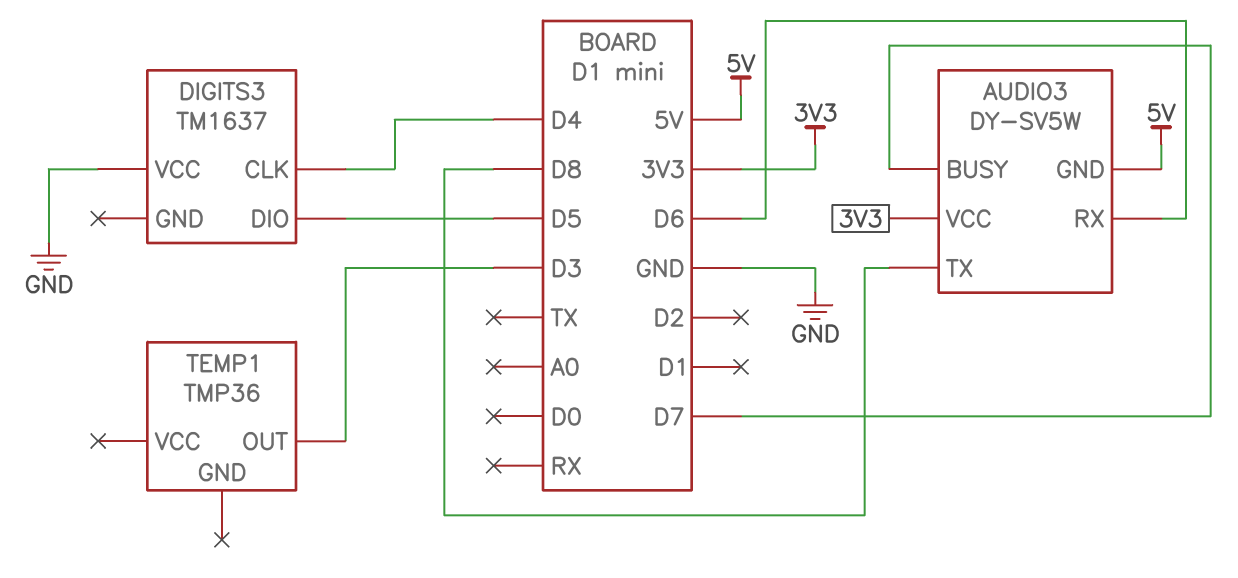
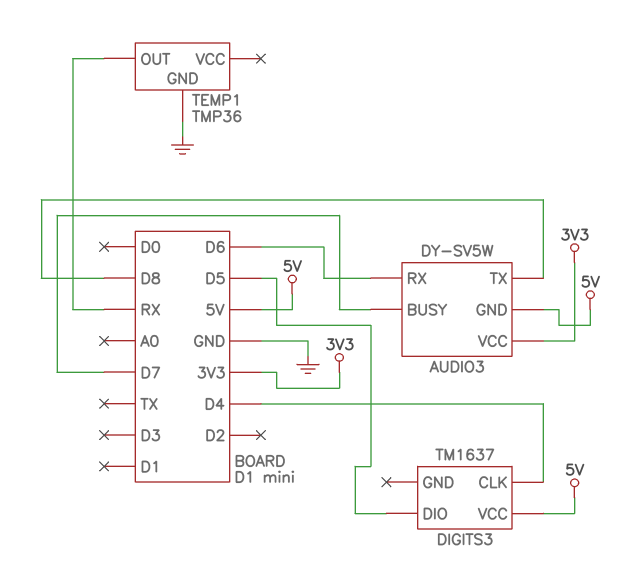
DIGITS3 pin VCC: GND -> 5V
TEMP1 pin GND: none -> GND
TEMP1 pin OUT: D3 -> RX

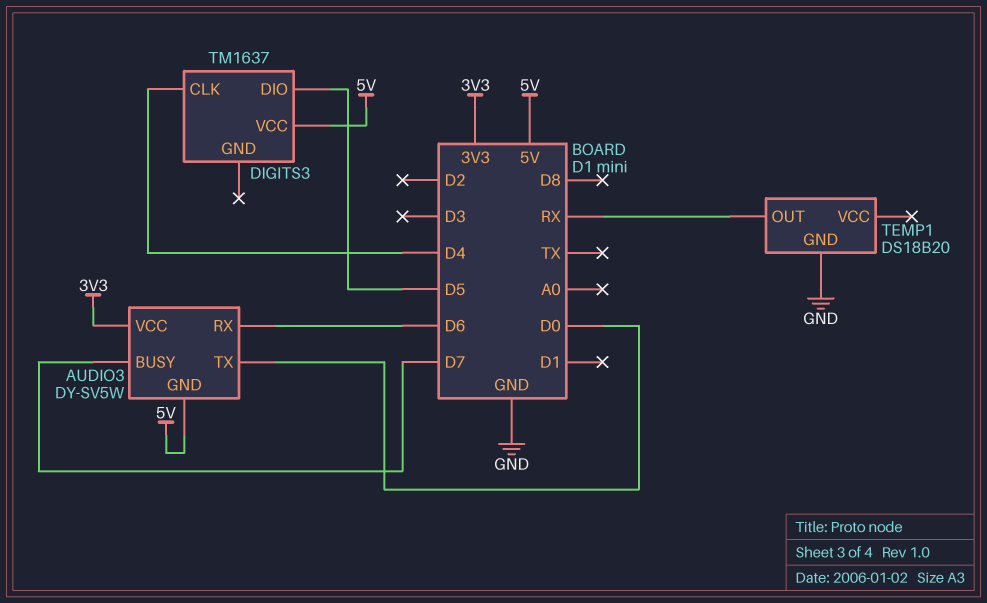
AUDIO3 pin TX: D8 -> D0
TEMP1: TMP36 -> DS18B20

